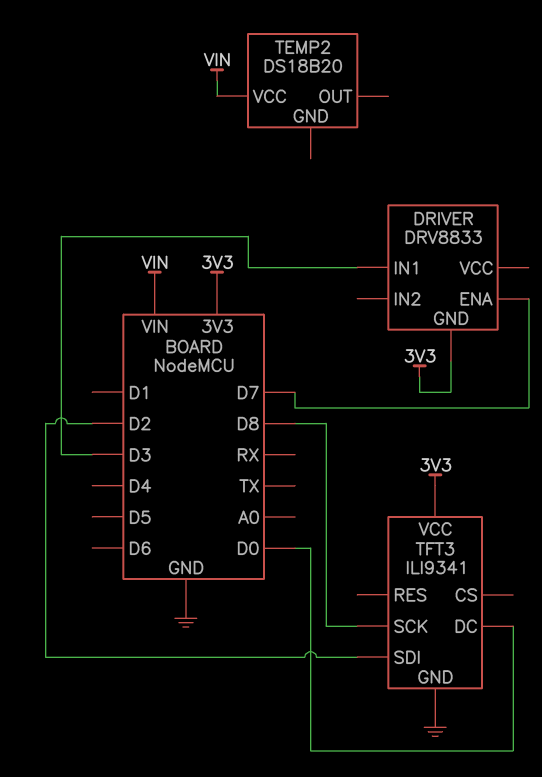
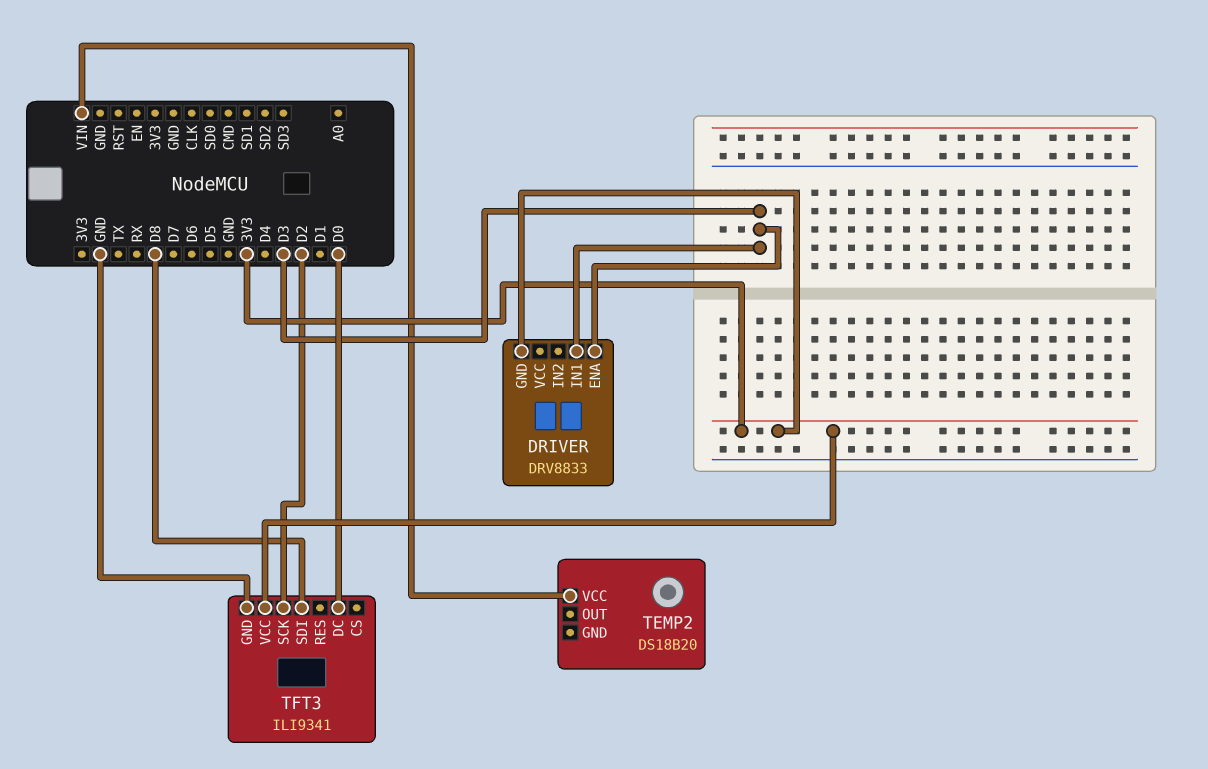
DRIVER pin ENA: D7 -> D3
TFT3 pin SCK: D8 -> D2
TFT3 pin SDI: D2 -> D8

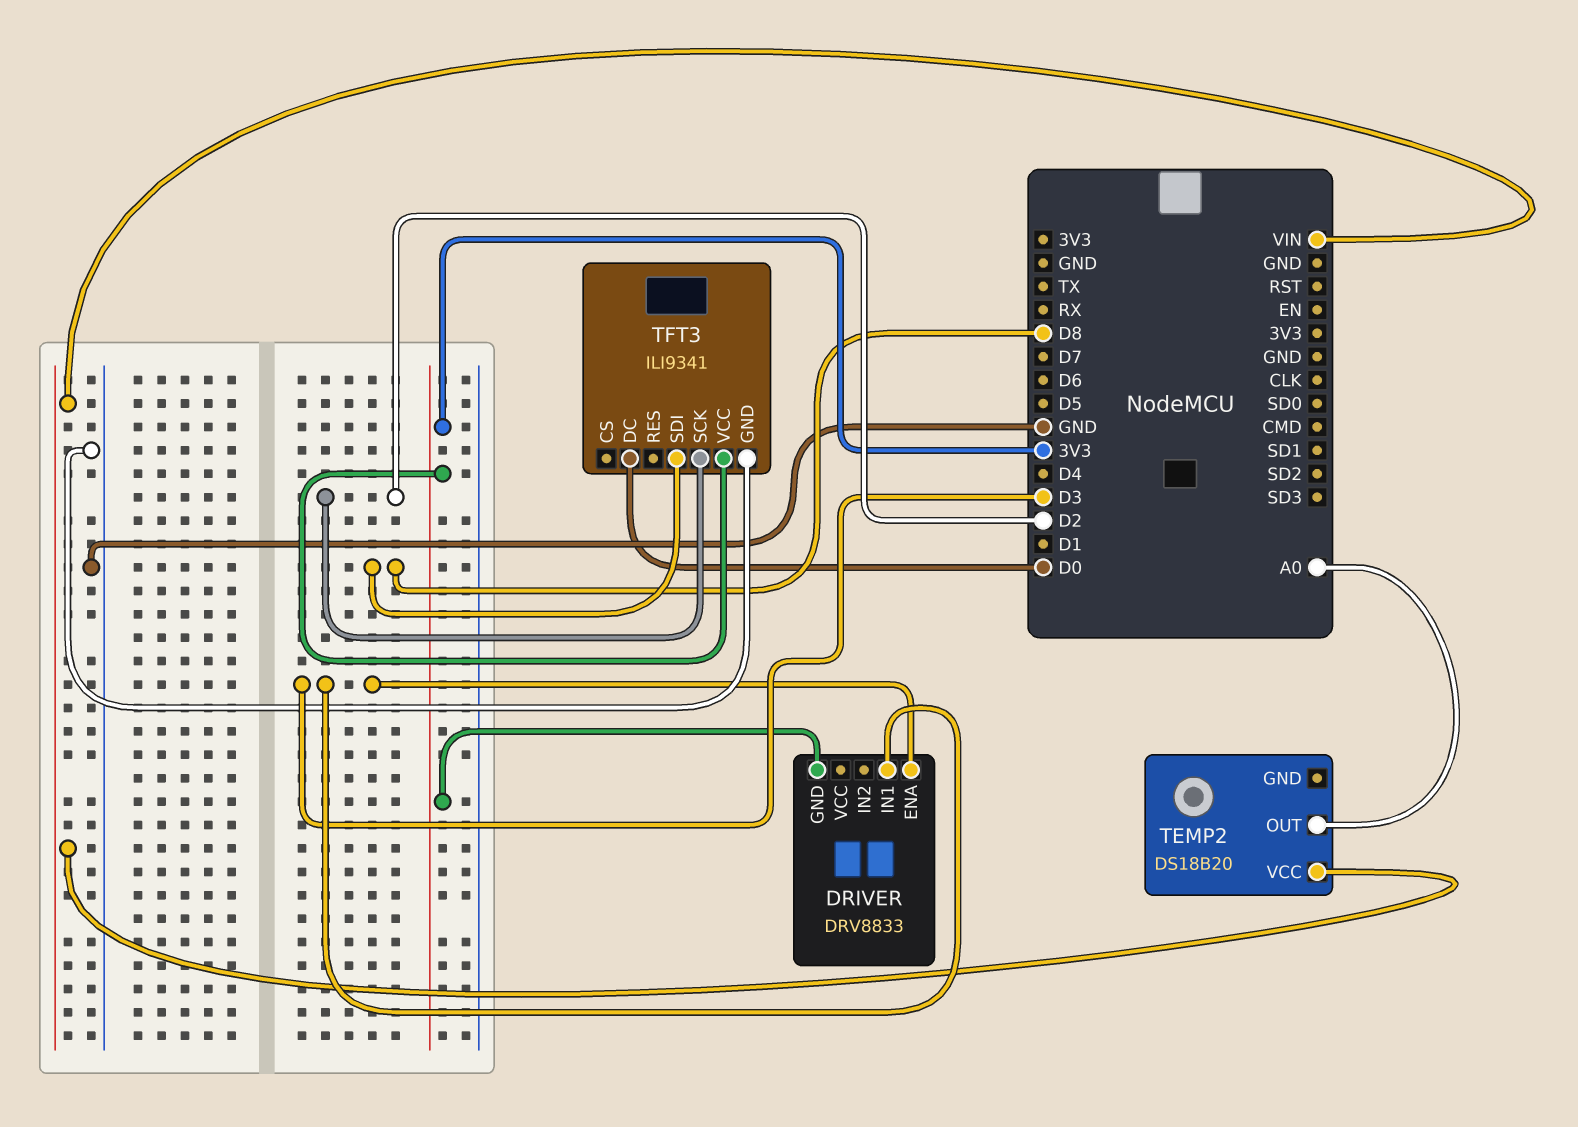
TEMP2 pin OUT: none -> A0

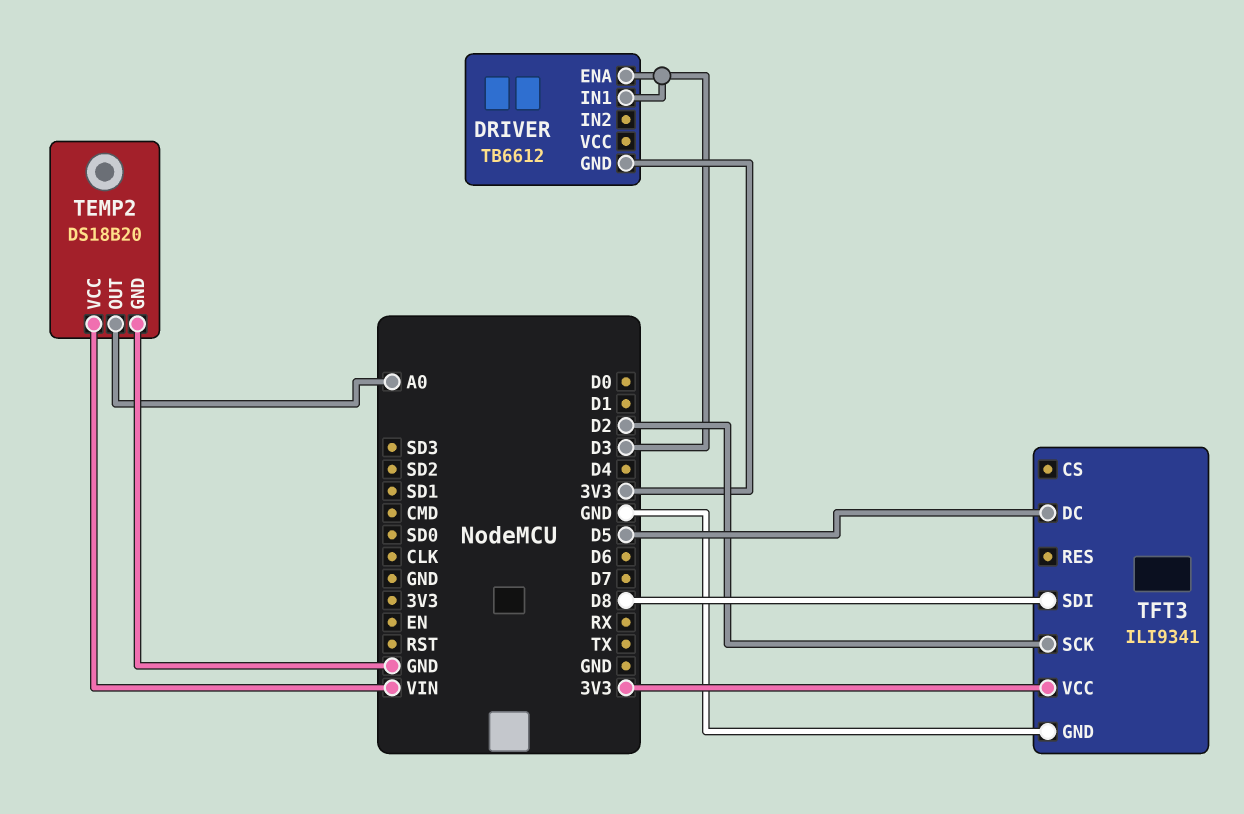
DRIVER: DRV8833 -> TB6612
TEMP2 pin GND: none -> GND
TFT3 pin DC: D0 -> D5

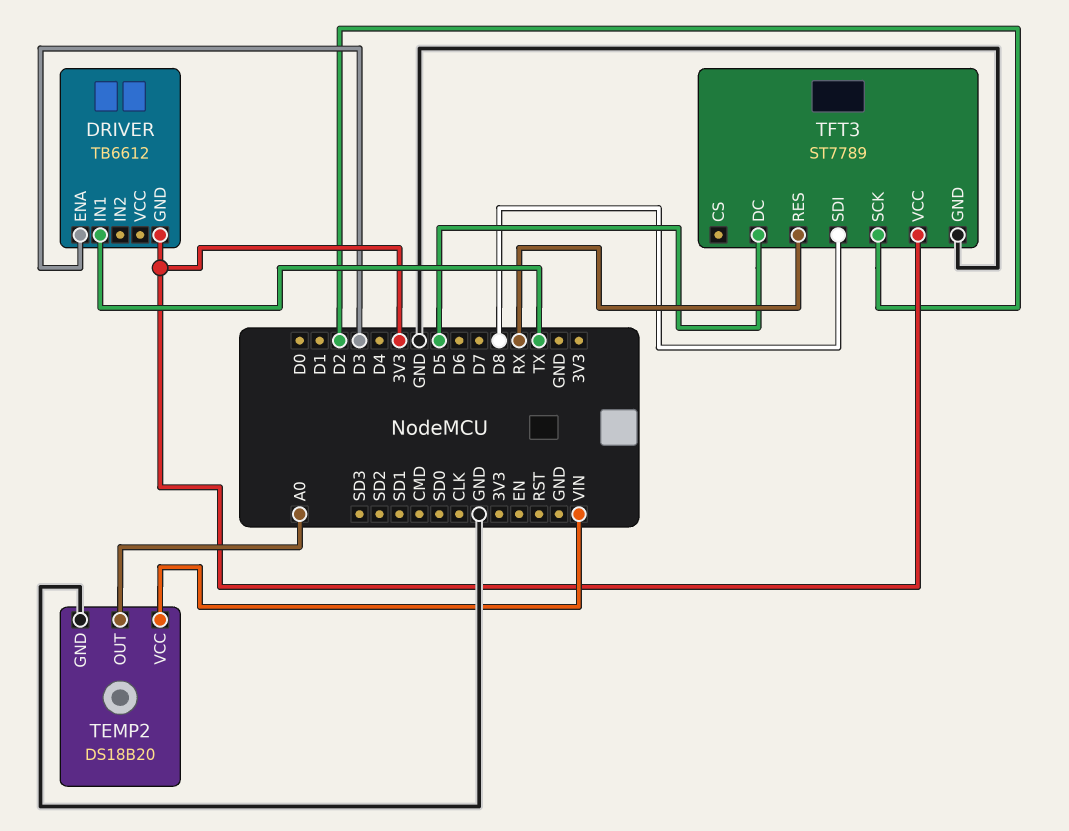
DRIVER pin IN1: D3 -> TX
TFT3: ILI9341 -> ST7789
TFT3 pin RES: none -> RX

